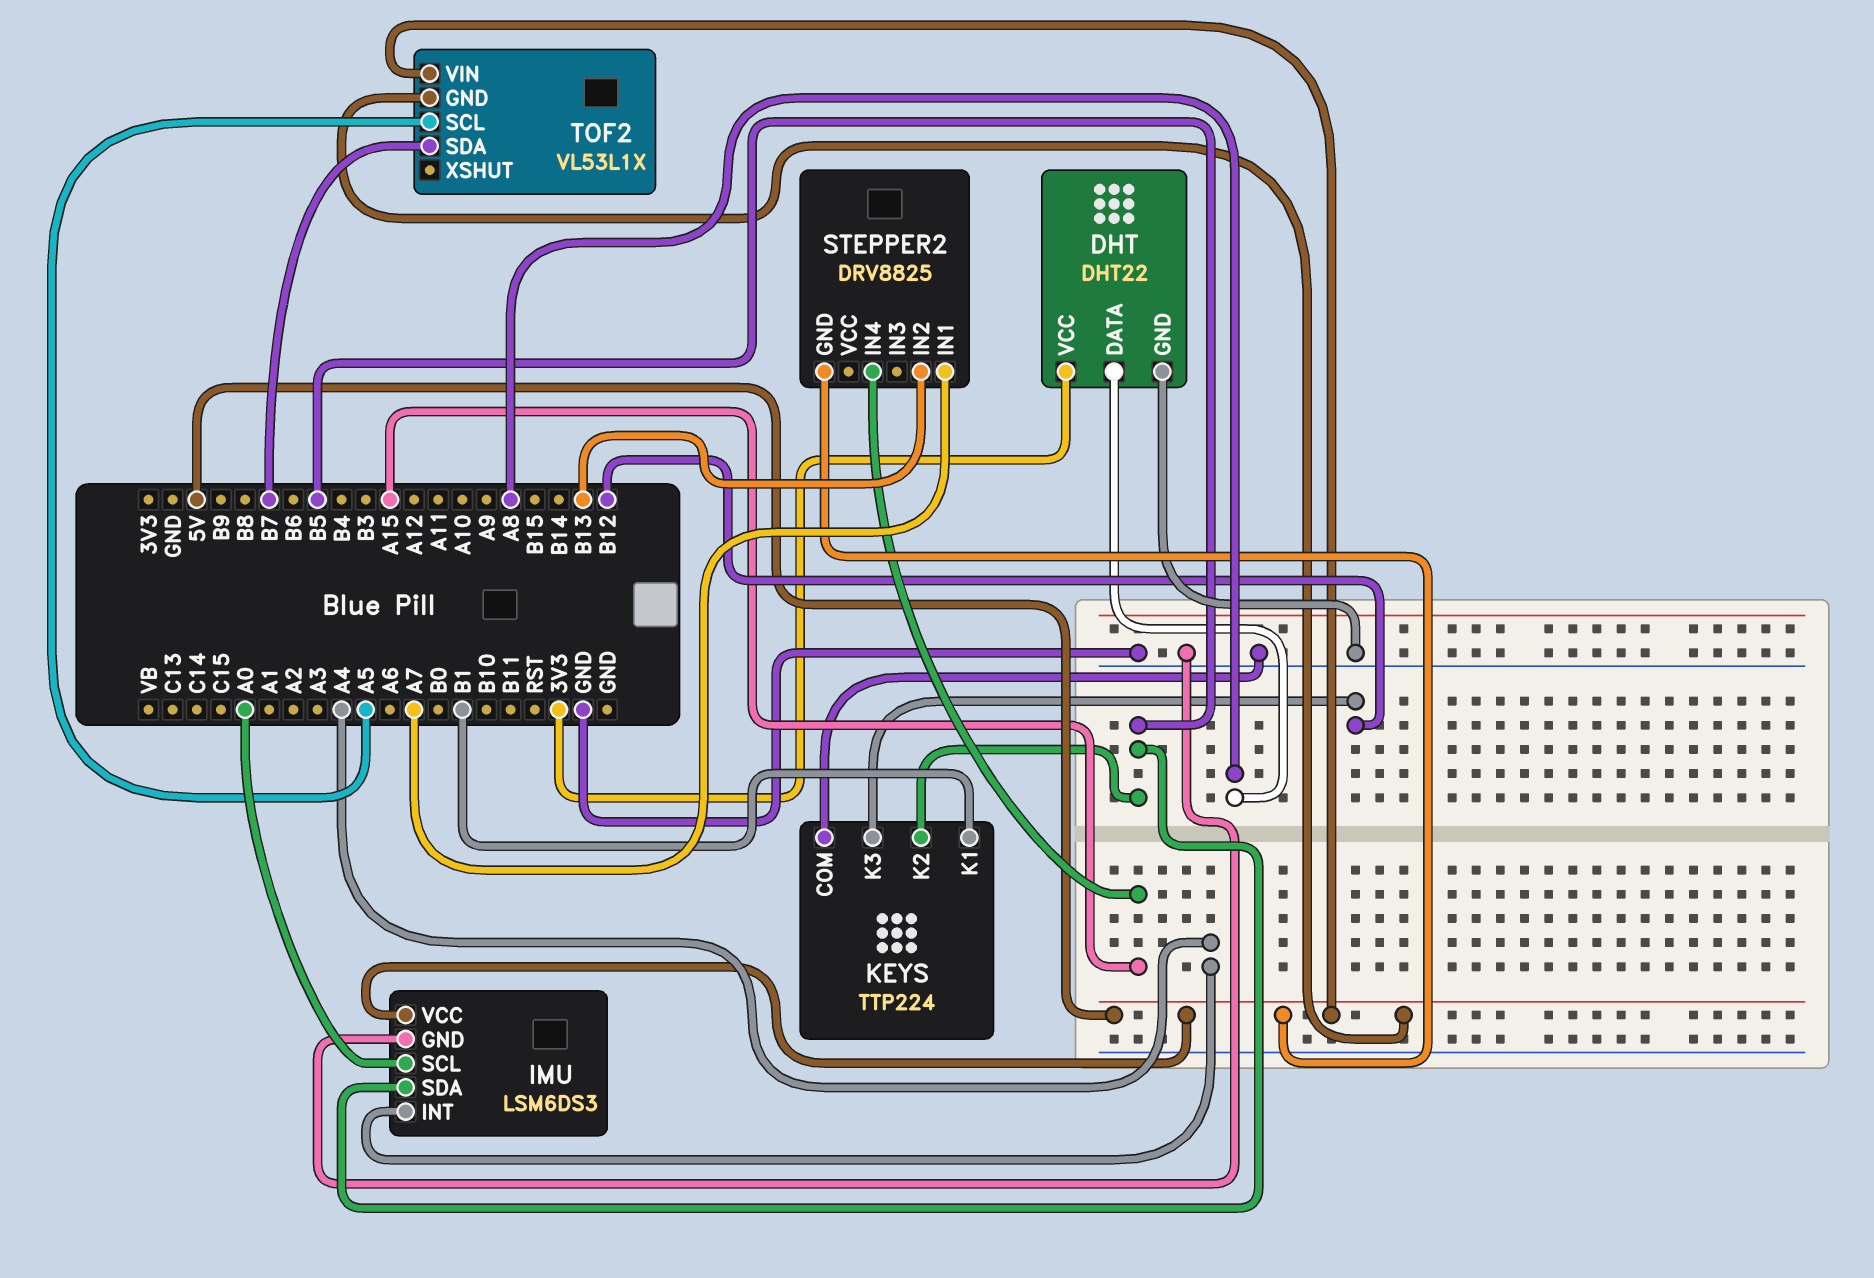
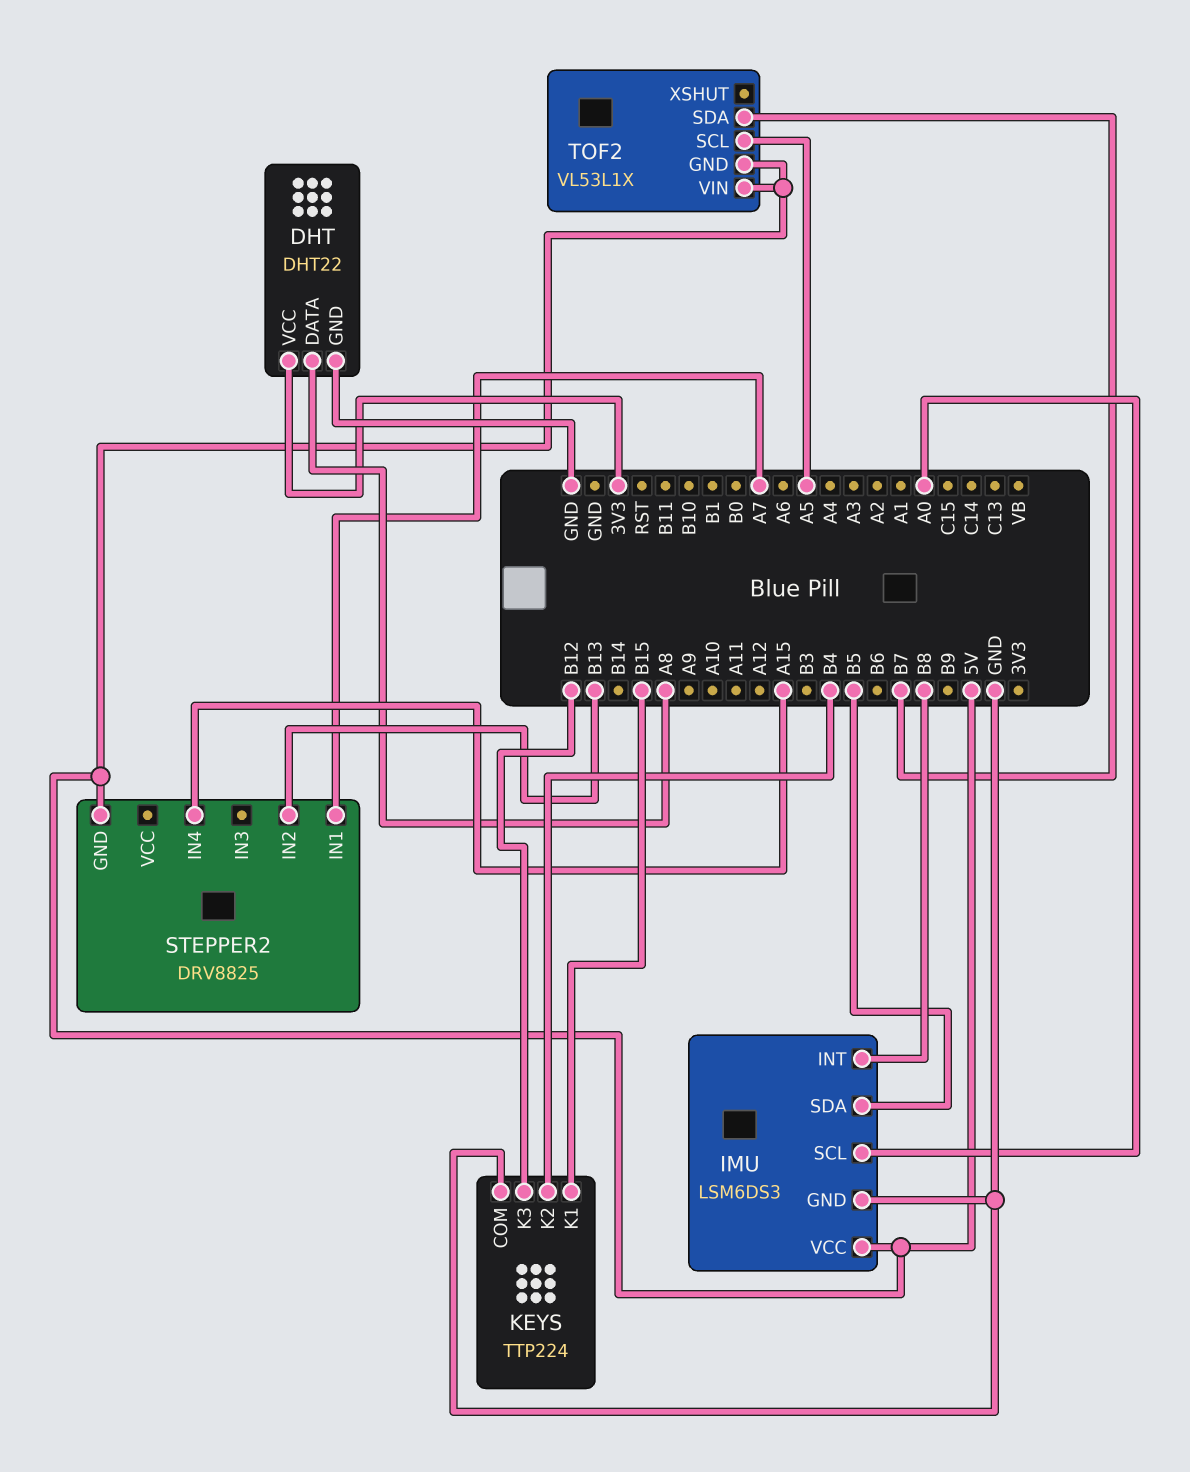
IMU pin INT: A4 -> B8
KEYS pin K1: B1 -> B15
KEYS pin K2: B5 -> B4

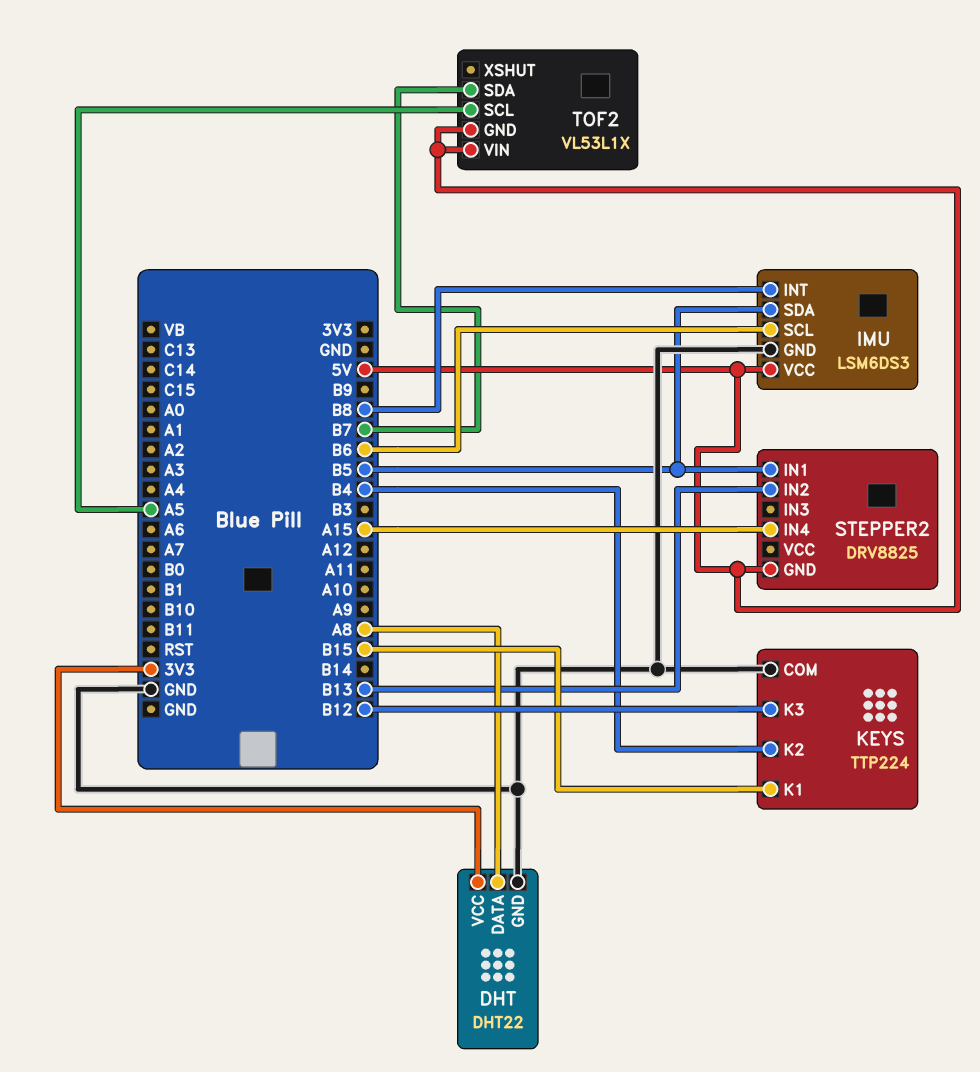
IMU pin SCL: A0 -> B6
STEPPER2 pin IN1: A7 -> B5

